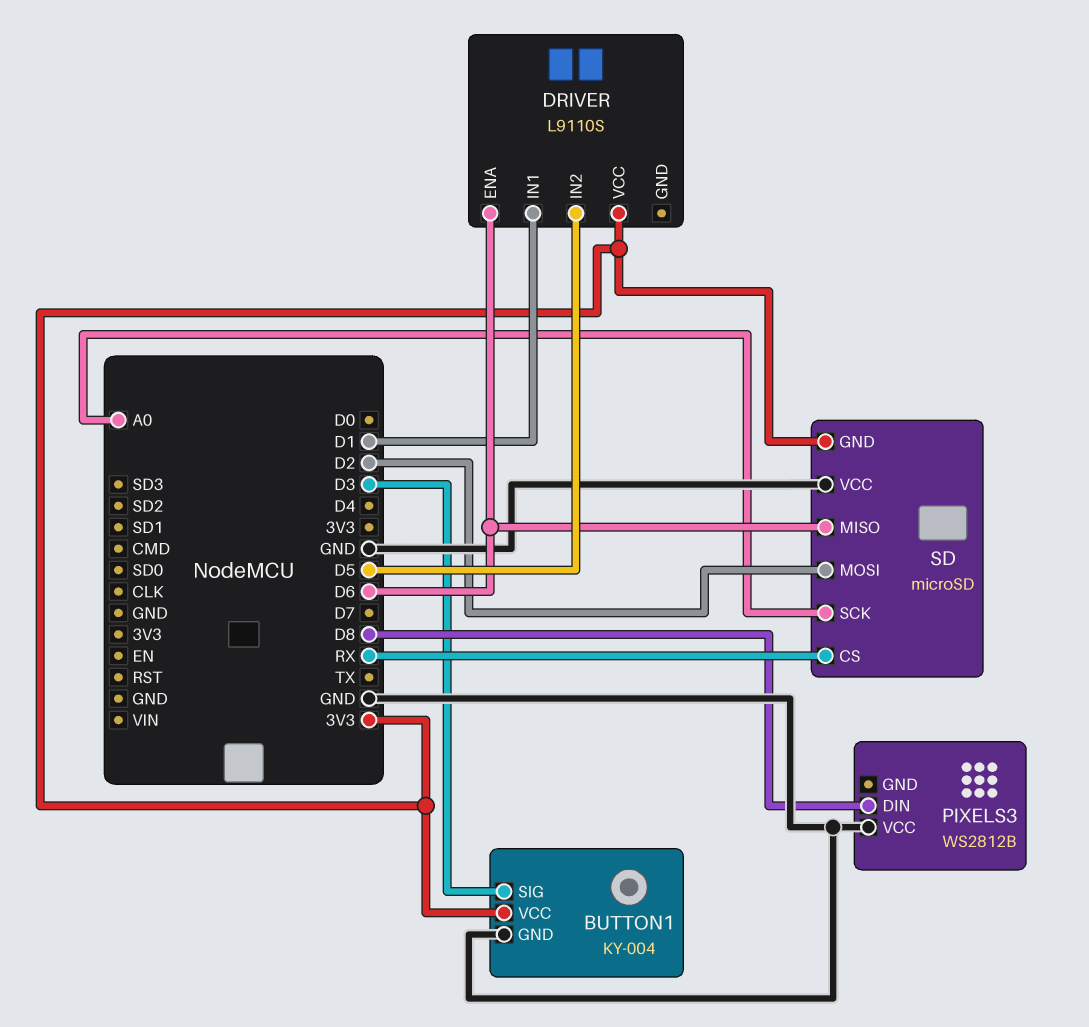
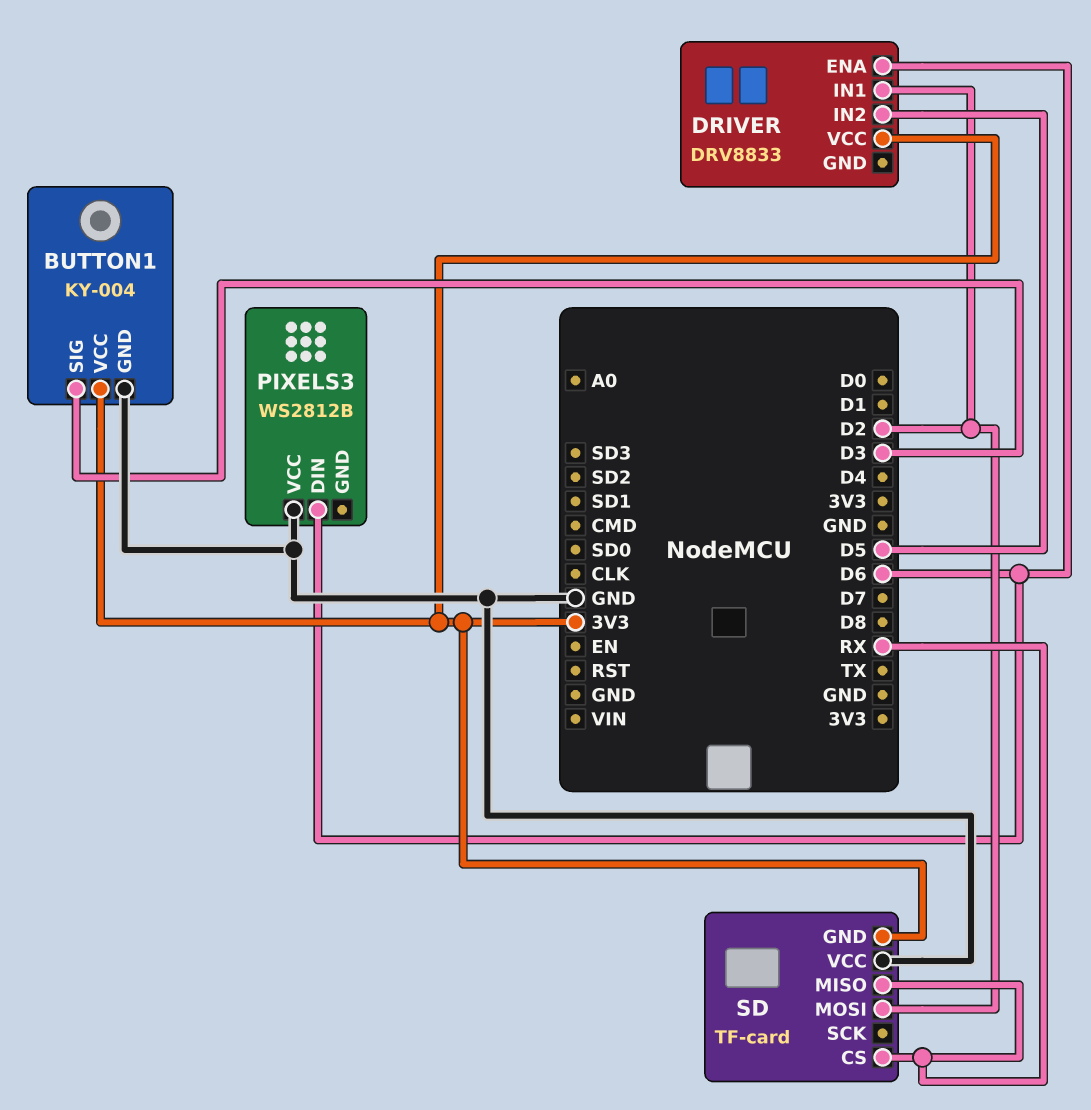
DRIVER: L9110S -> DRV8833
DRIVER pin IN1: D1 -> D2
PIXELS3 pin DIN: D8 -> D6
SD: microSD -> TF-card
SD pin MISO: D6 -> RX
SD pin SCK: A0 -> none

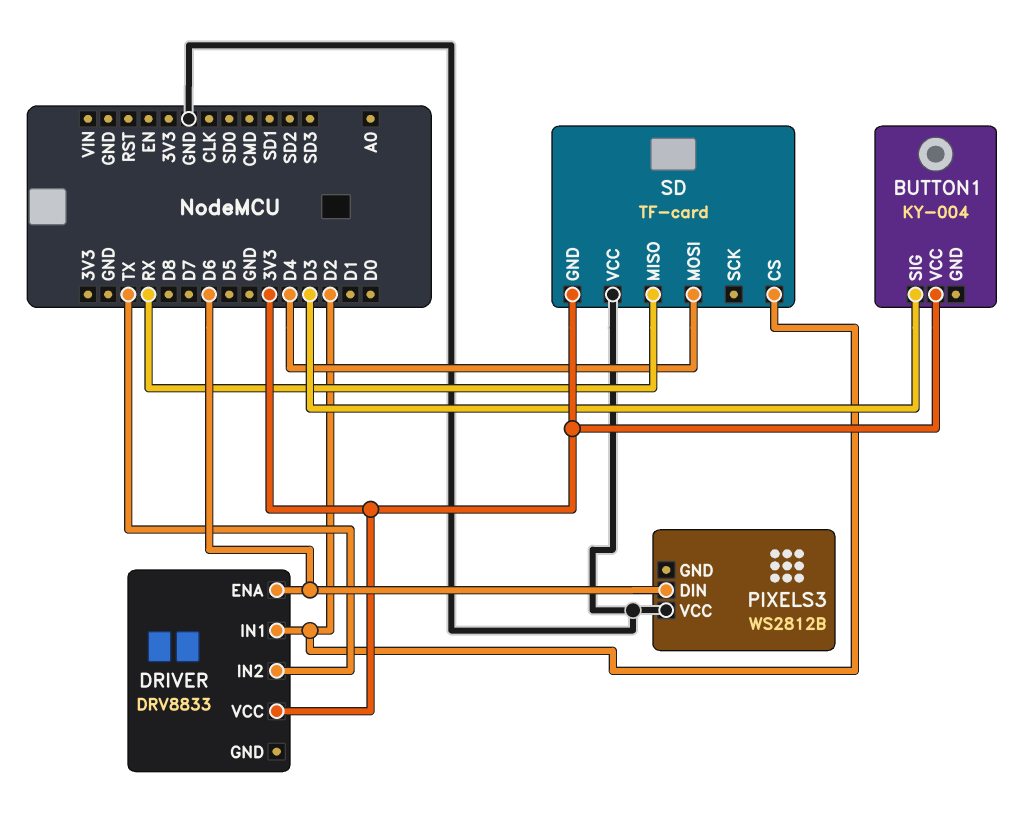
BUTTON1 pin GND: GND -> none
DRIVER pin IN2: D5 -> TX
SD pin CS: RX -> D2
SD pin MOSI: D2 -> D4

